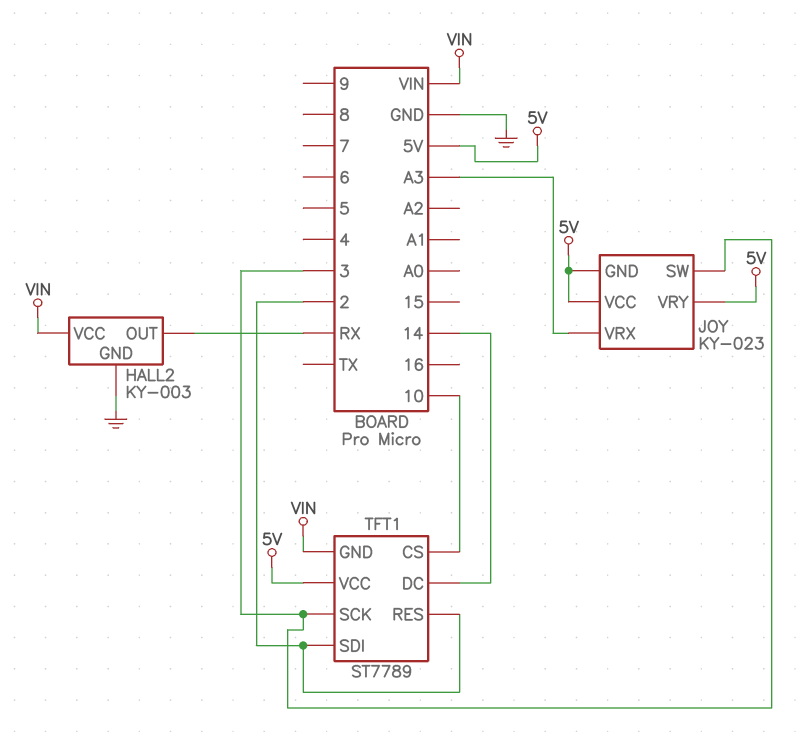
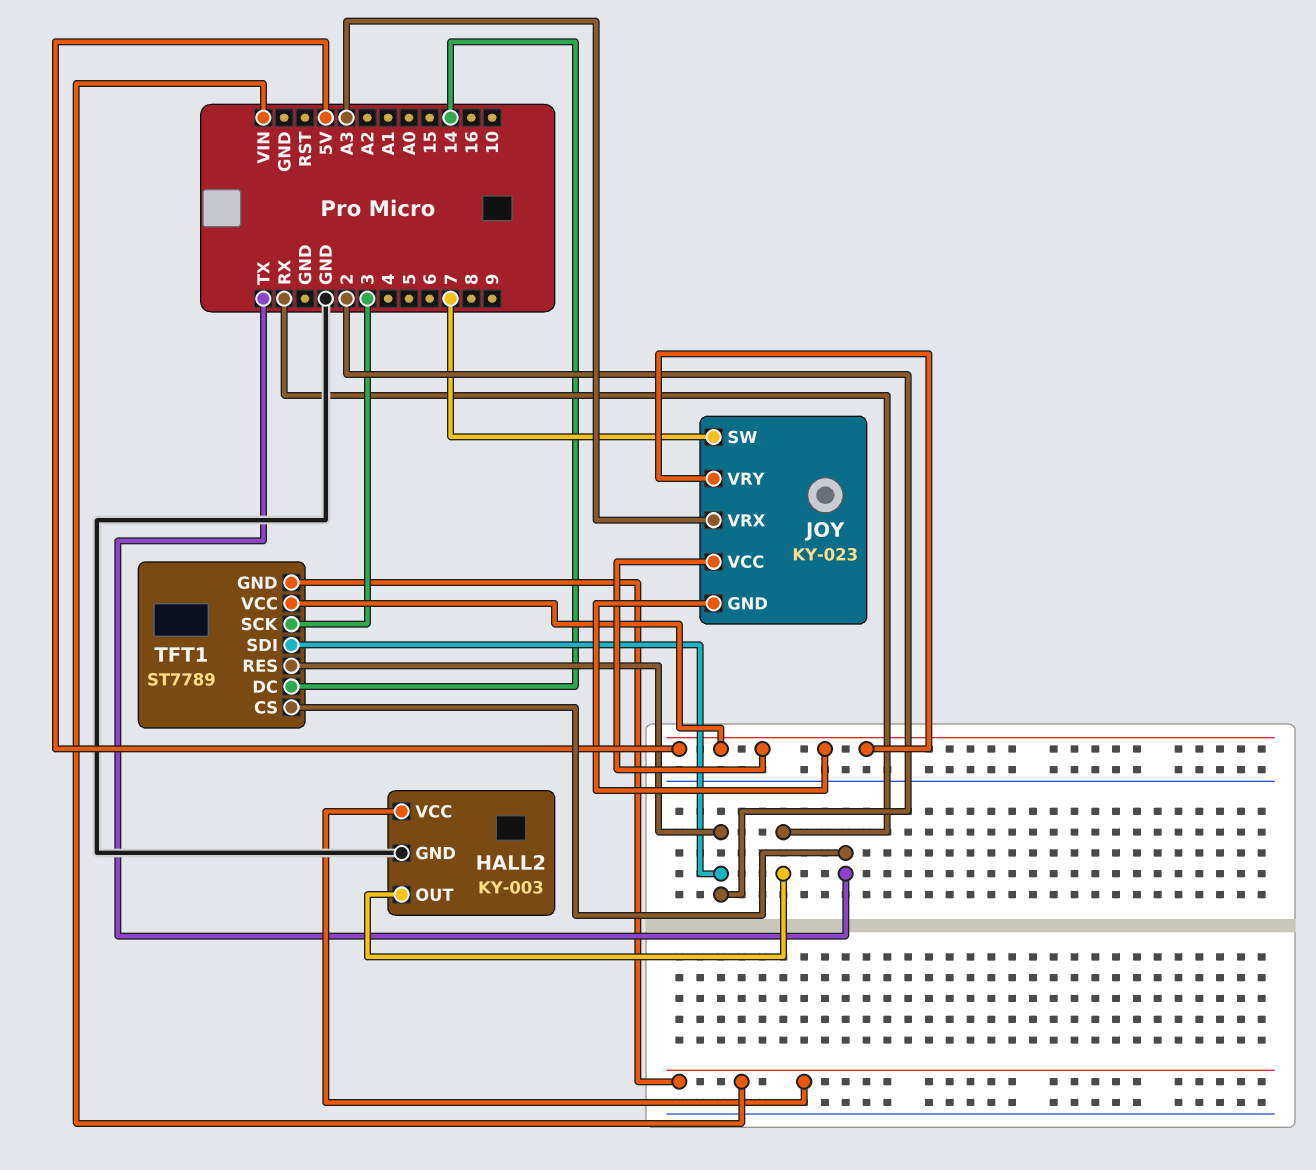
JOY pin SW: 3 -> 7
TFT1 pin CS: 10 -> TX

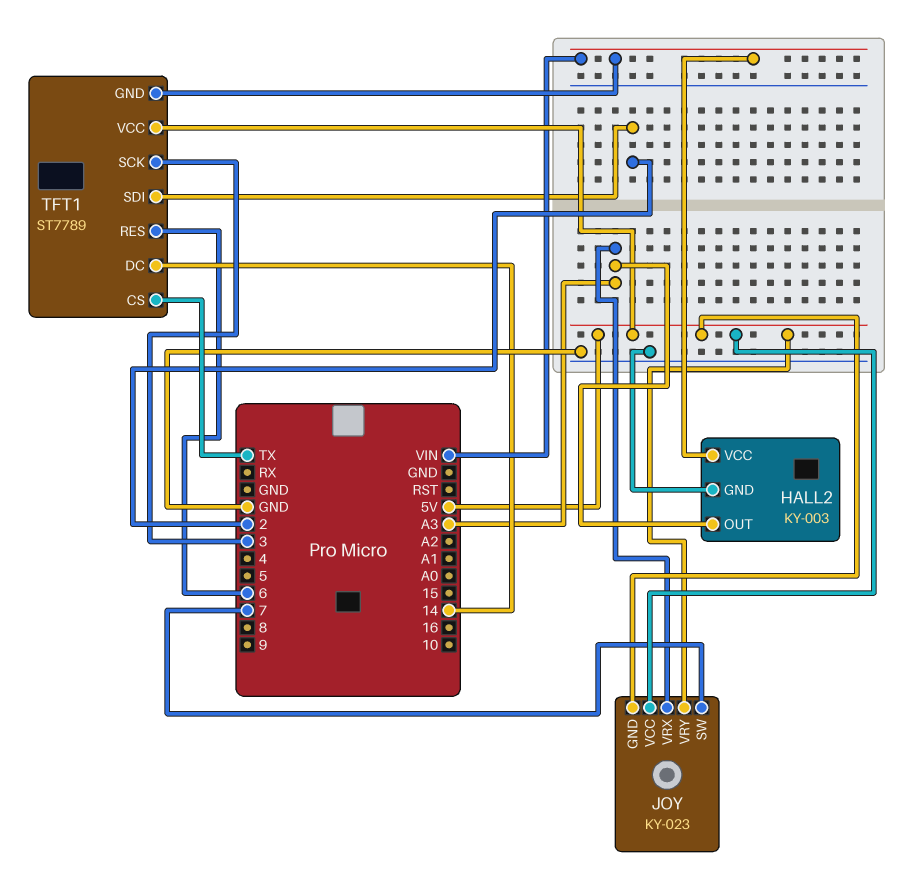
HALL2 pin OUT: RX -> A3
TFT1 pin RES: 2 -> 6

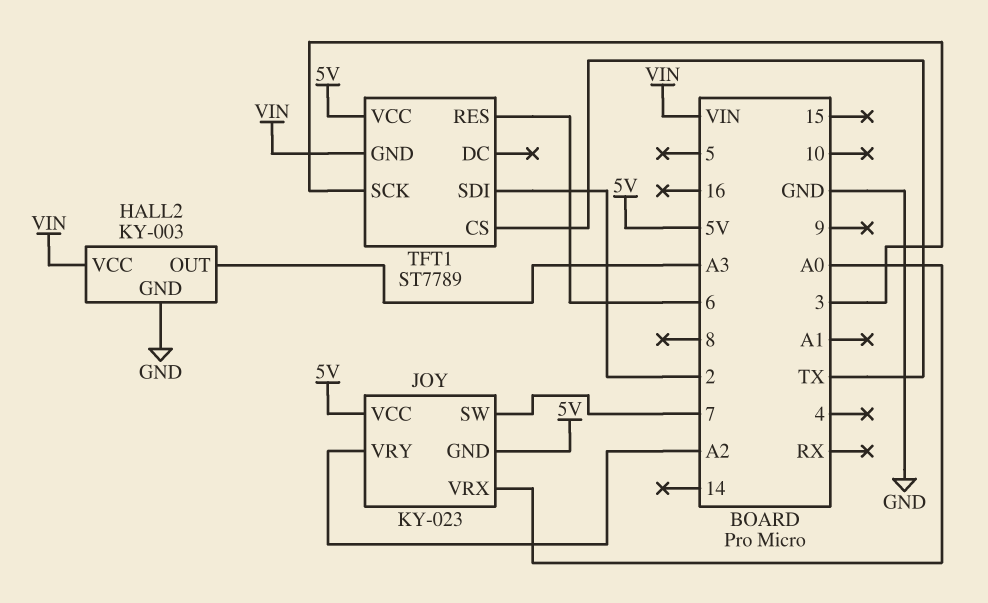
JOY pin VRX: A3 -> A0
JOY pin VRY: 5V -> A2
TFT1 pin DC: 14 -> none

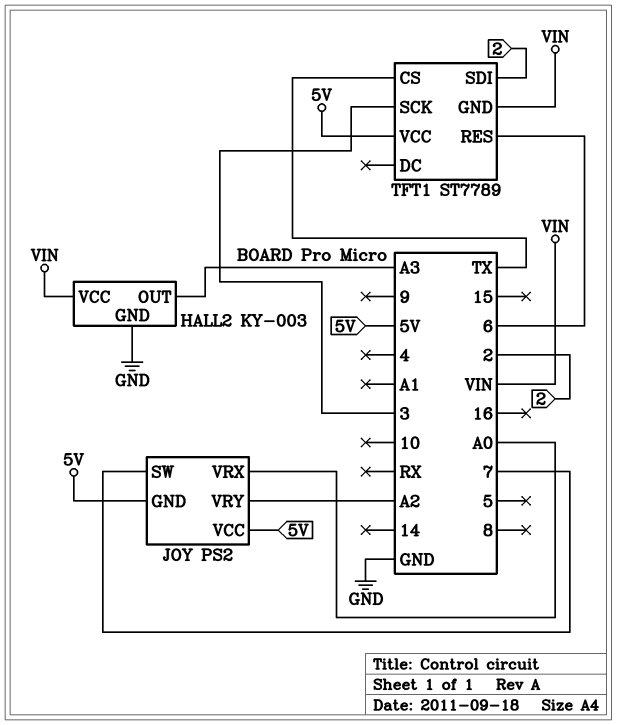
JOY: KY-023 -> PS2

